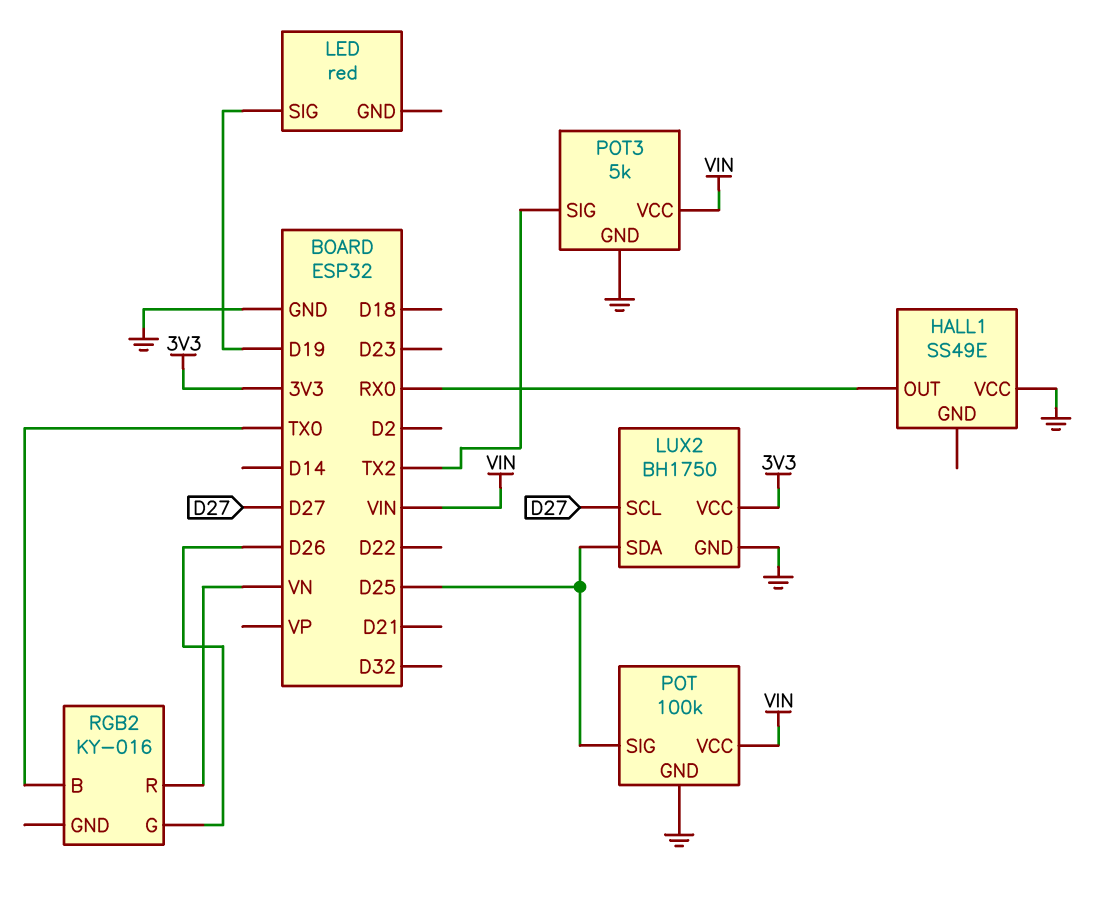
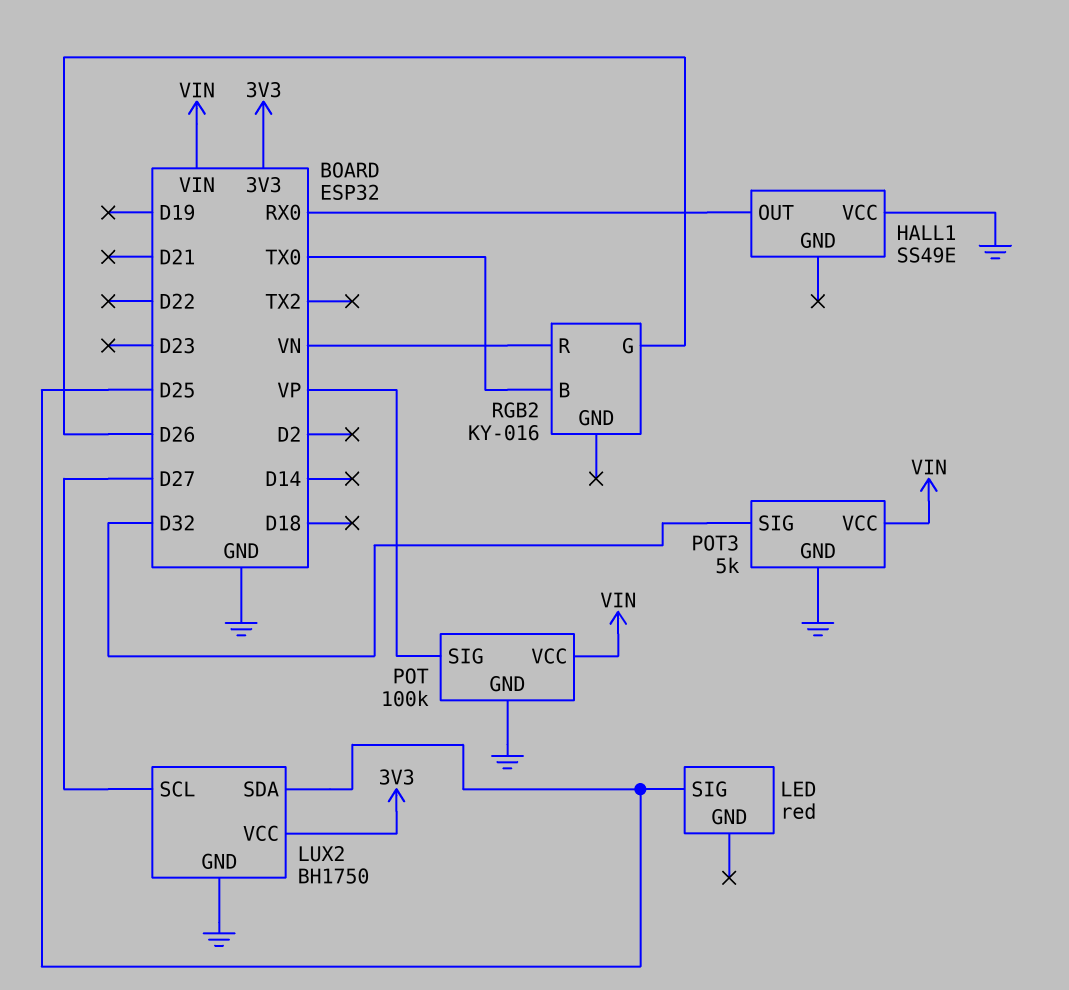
LED pin SIG: D19 -> D25
POT pin SIG: D25 -> VP
POT3 pin SIG: TX2 -> D32

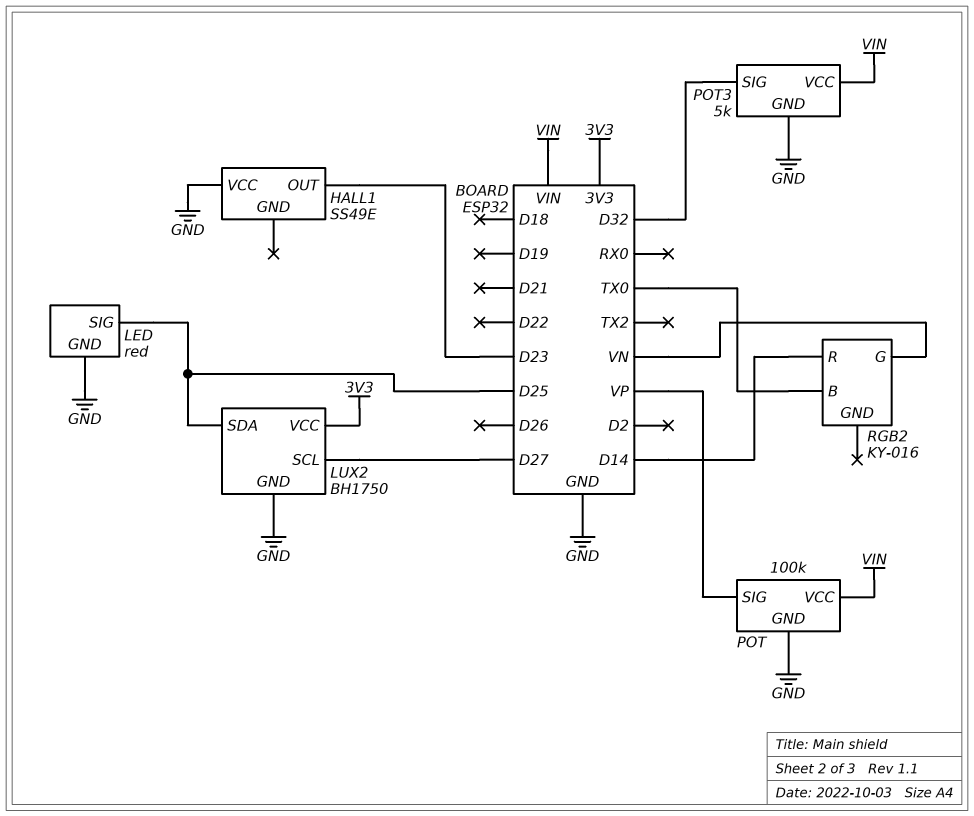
HALL1 pin OUT: RX0 -> D23
LED pin GND: none -> GND
RGB2 pin G: D26 -> VN
RGB2 pin R: VN -> D14

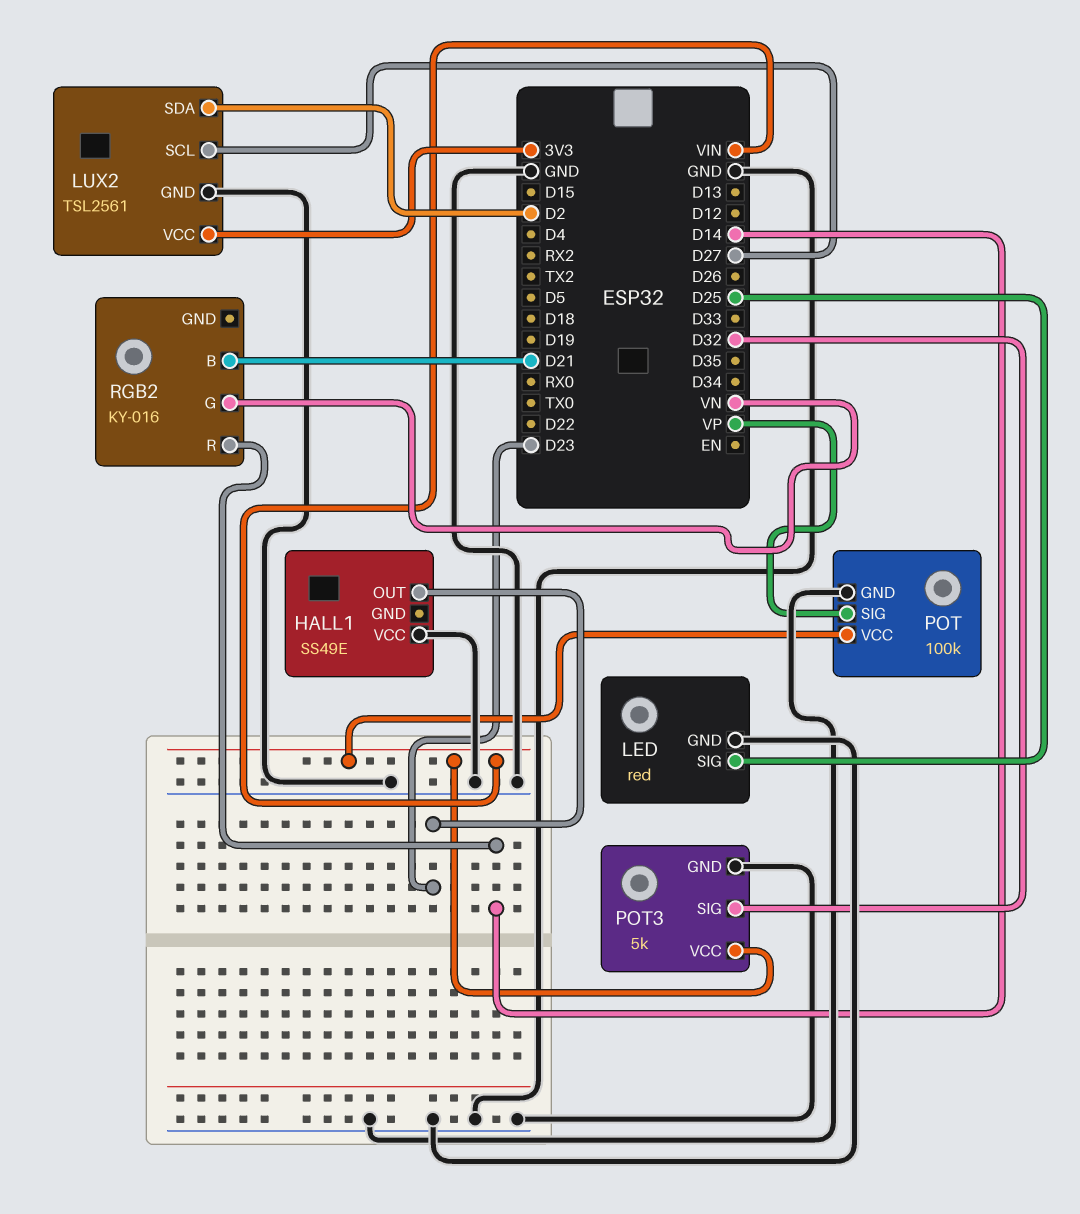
LUX2: BH1750 -> TSL2561
LUX2 pin SDA: D25 -> D2
RGB2 pin B: TX0 -> D21

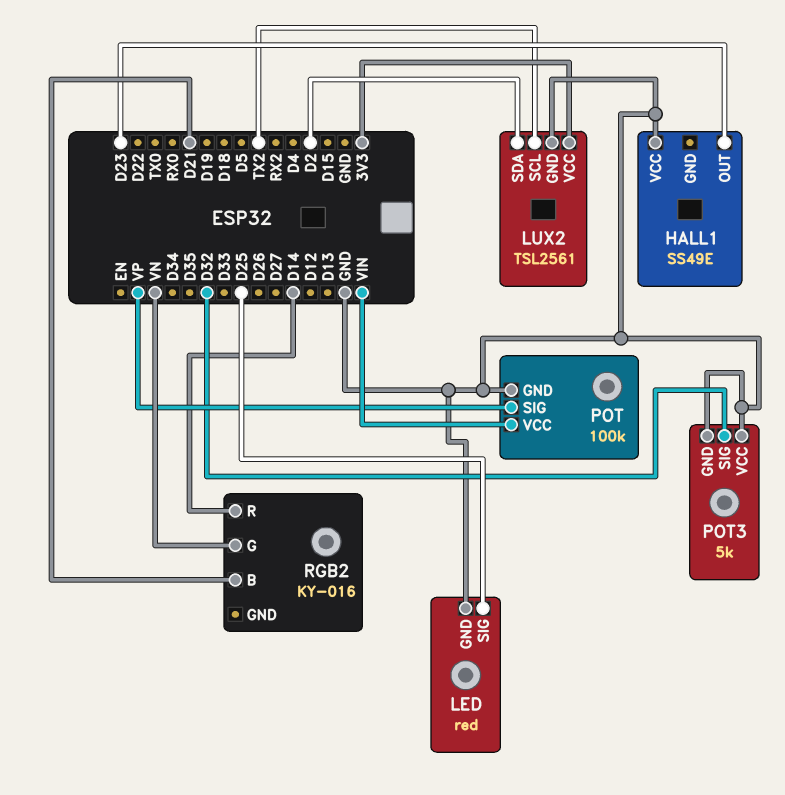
LUX2 pin SCL: D27 -> TX2
POT3 pin VCC: VIN -> GND

